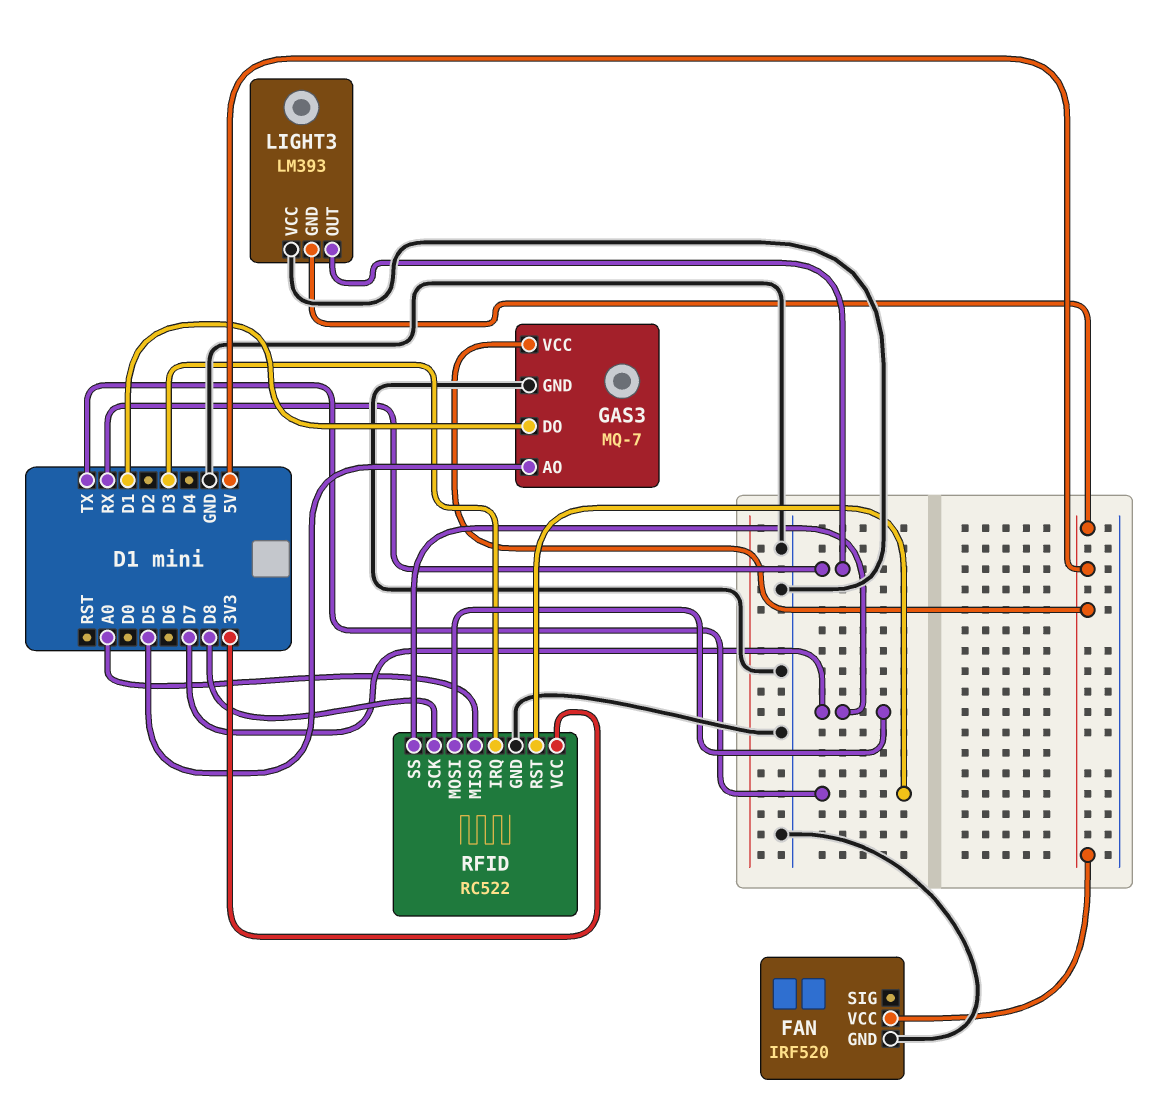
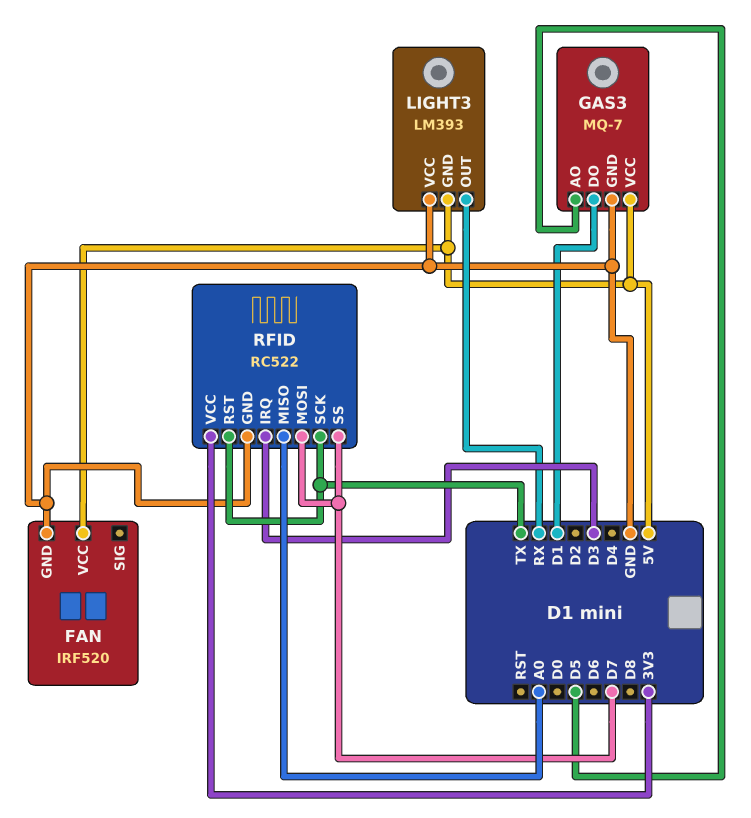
RFID pin SCK: D8 -> TX

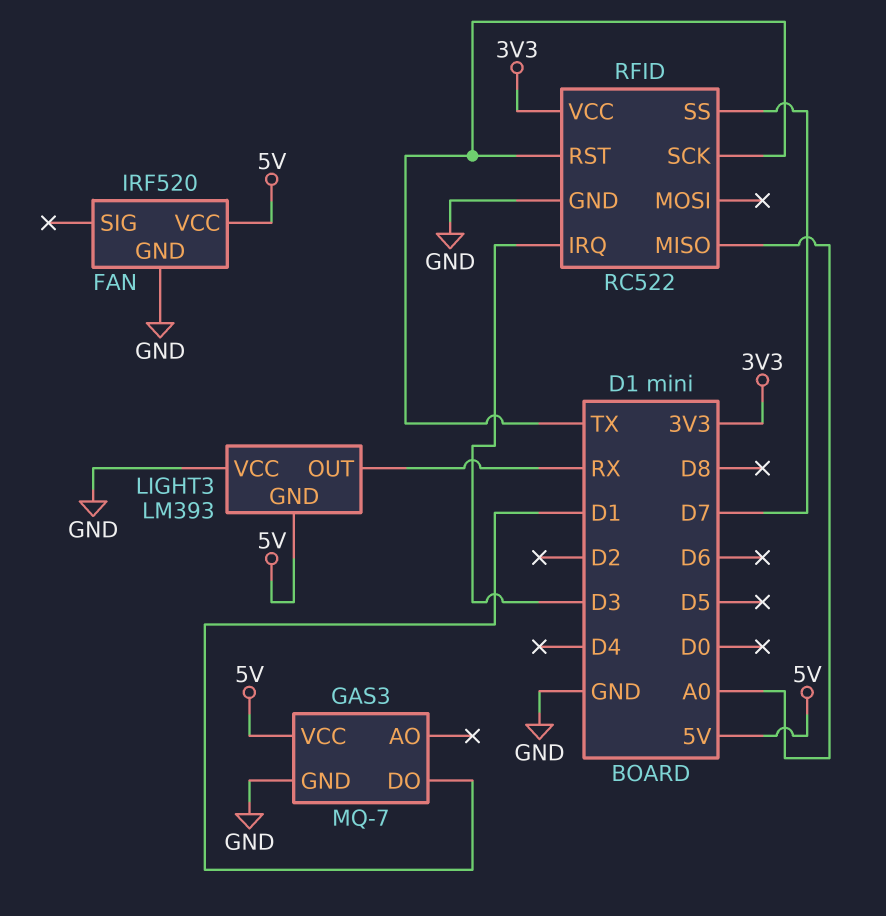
GAS3 pin AO: D5 -> none
RFID pin MOSI: D7 -> none

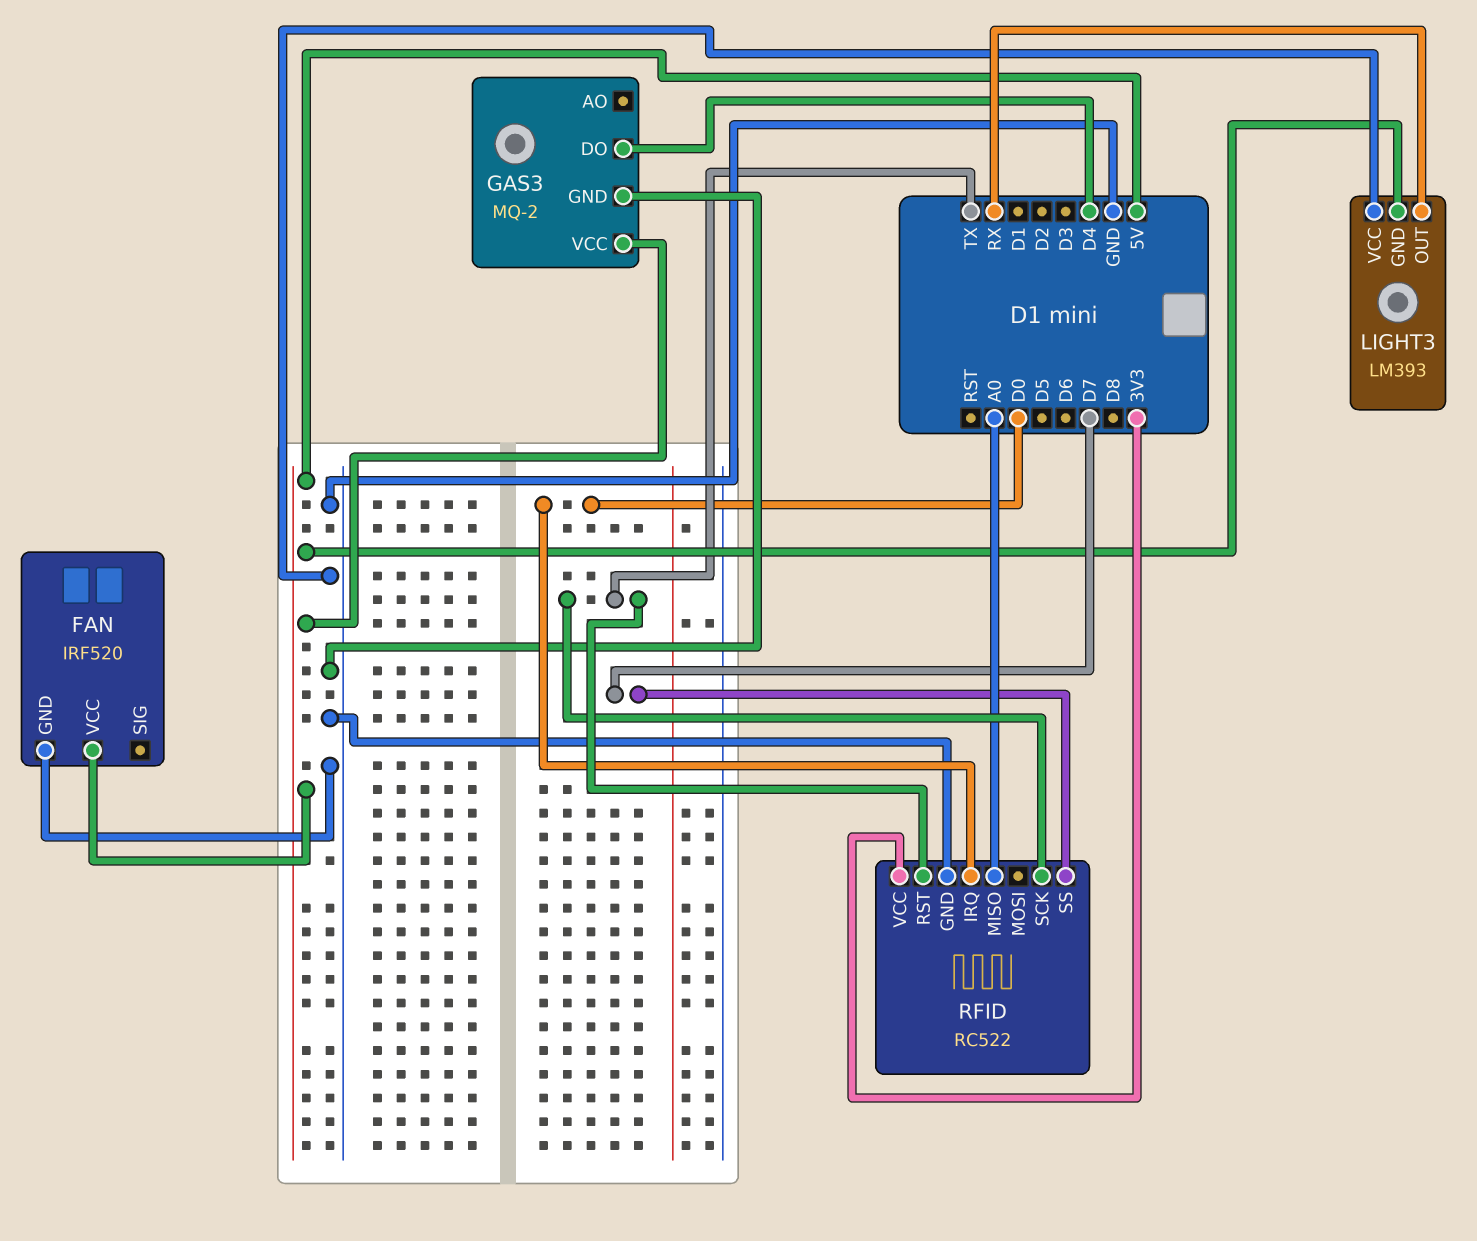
GAS3: MQ-7 -> MQ-2
GAS3 pin DO: D1 -> D4
RFID pin IRQ: D3 -> D0

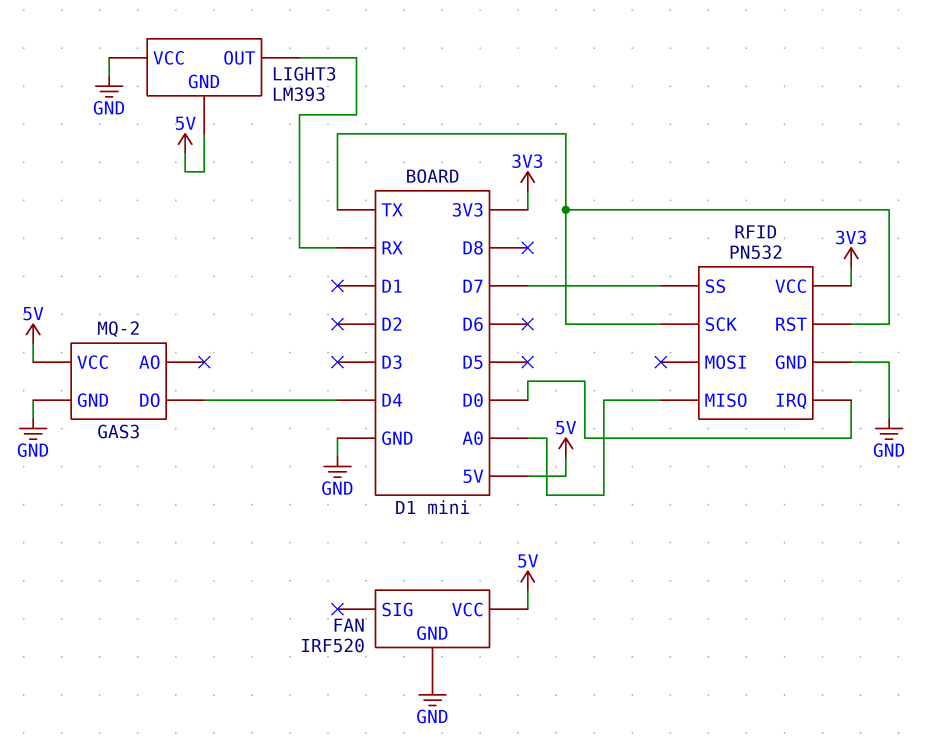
RFID: RC522 -> PN532

